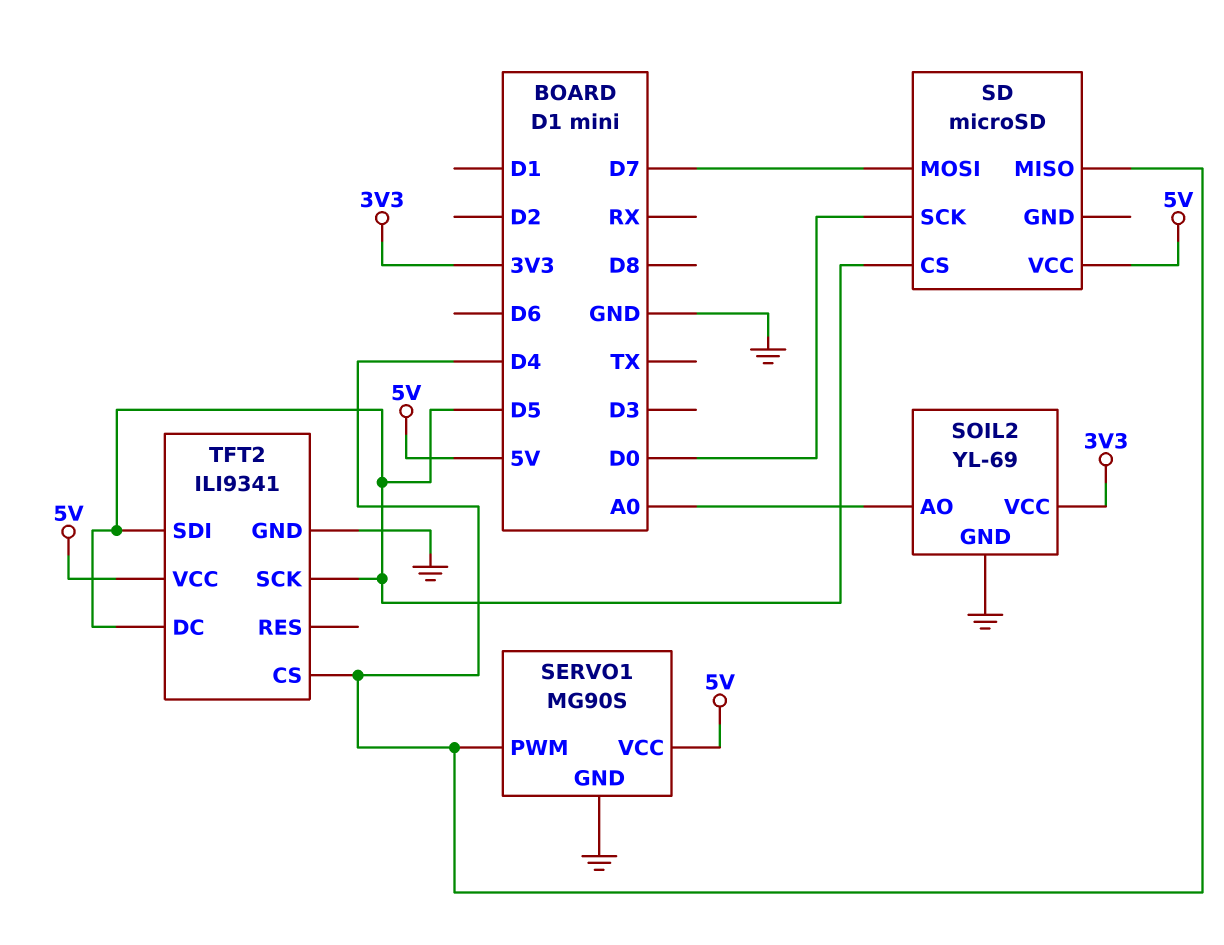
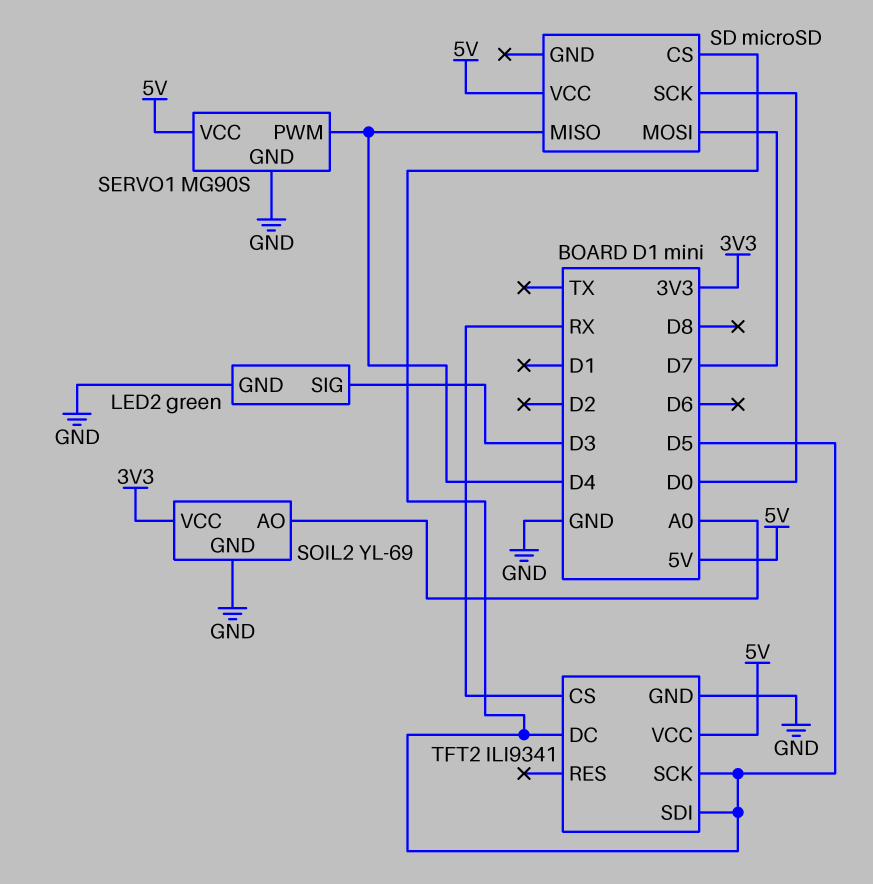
LED2: none -> green
LED2 pin GND: none -> GND
LED2 pin SIG: none -> D3
TFT2 pin CS: D4 -> RX

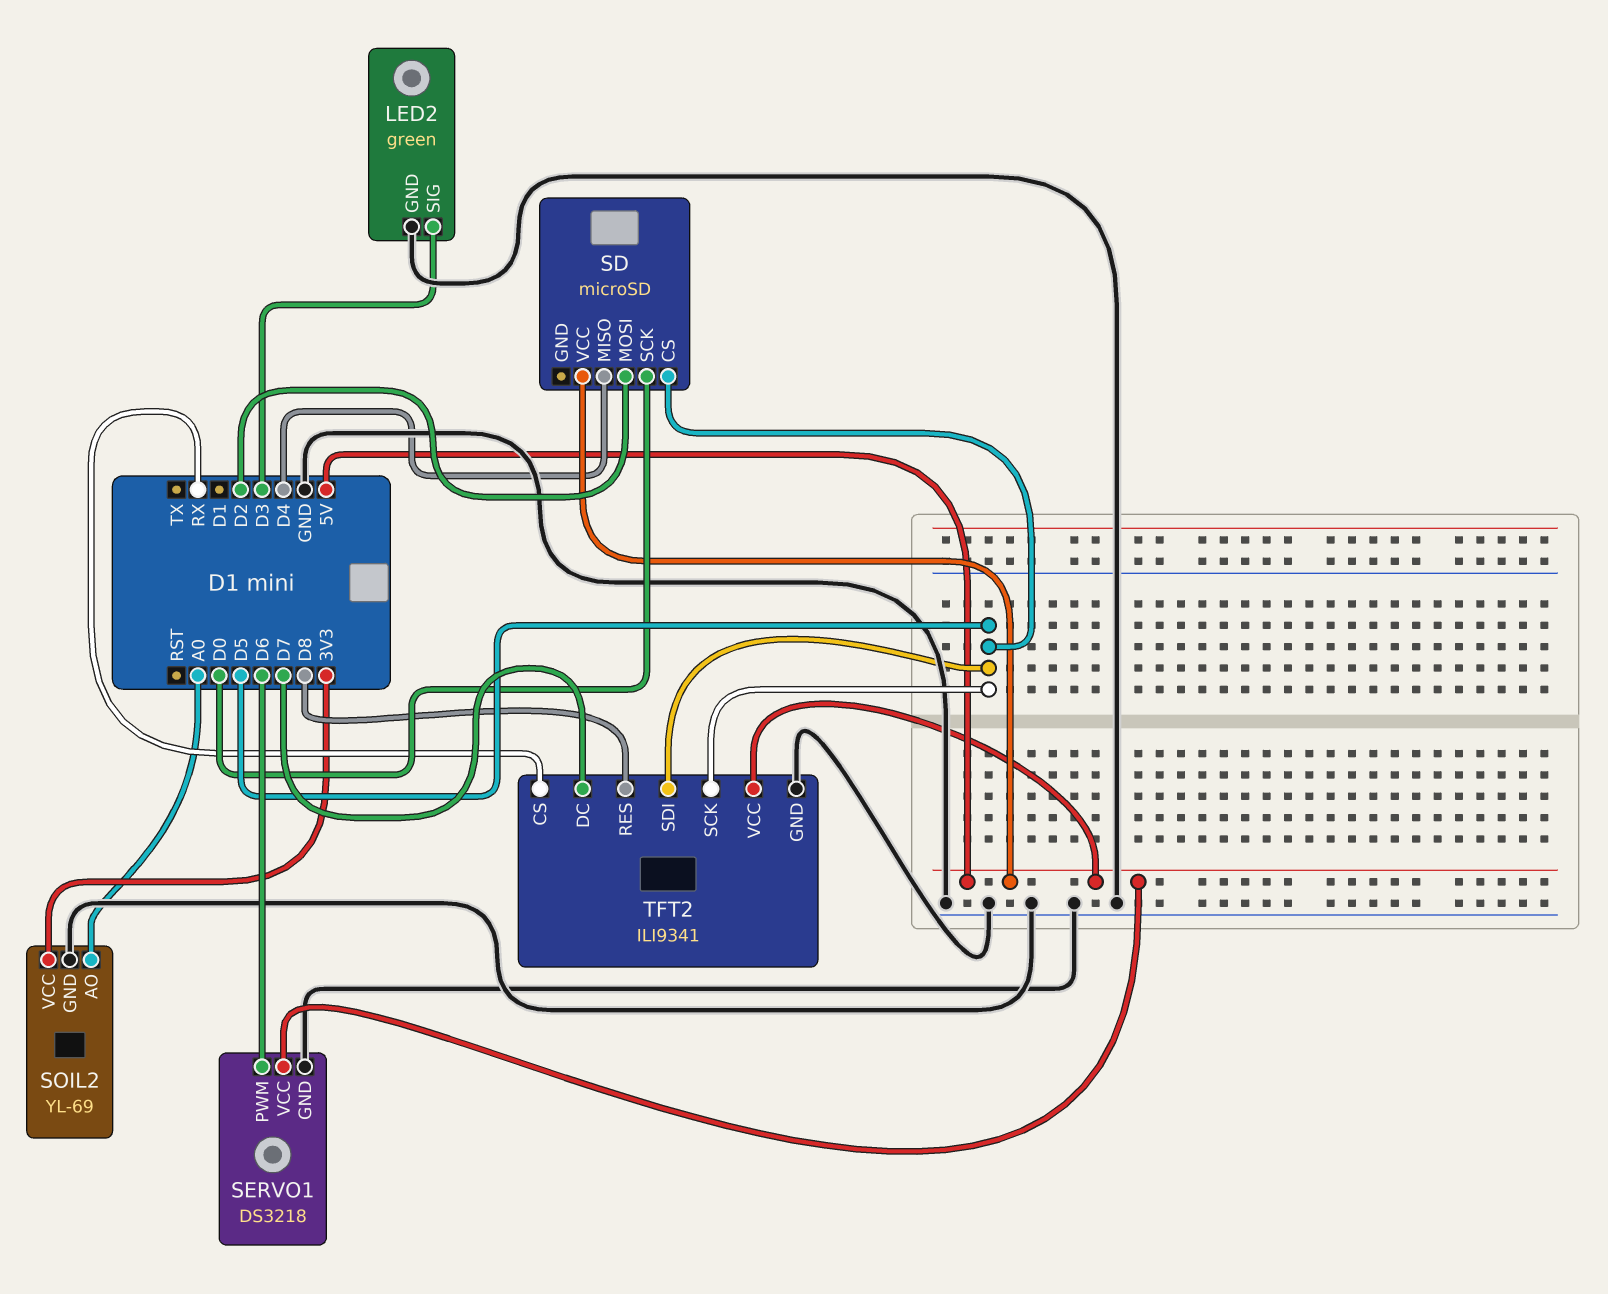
SD pin MOSI: D7 -> D2
SERVO1: MG90S -> DS3218
SERVO1 pin PWM: D4 -> D6
TFT2 pin DC: D5 -> D7
TFT2 pin RES: none -> D8

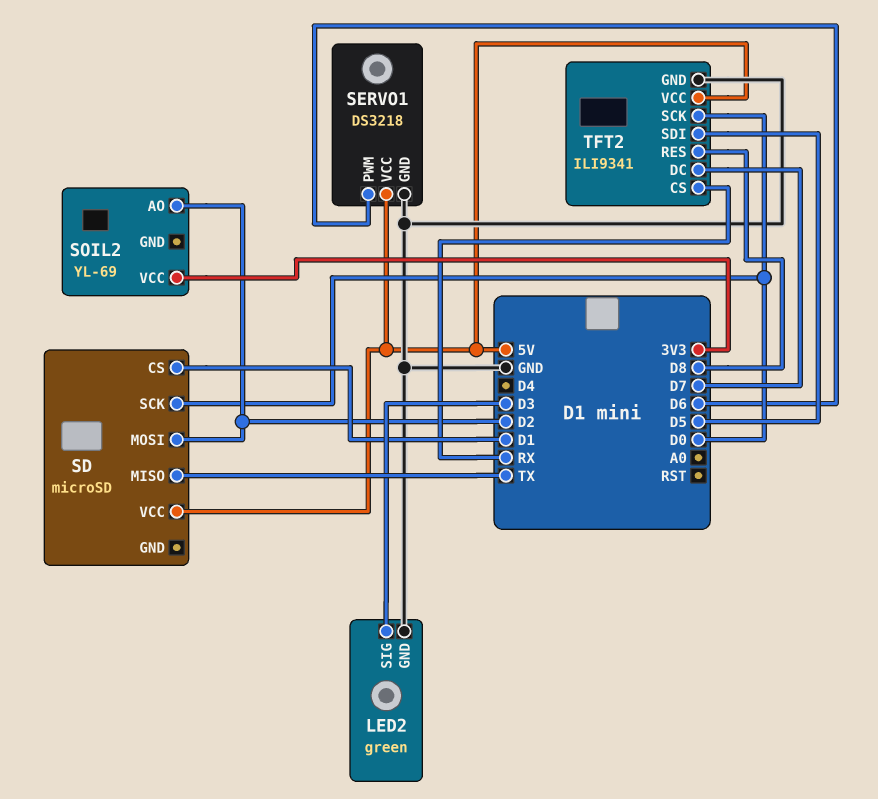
SD pin CS: D5 -> D1
SD pin MISO: D4 -> TX
SOIL2 pin AO: A0 -> D2
SOIL2 pin GND: GND -> none
TFT2 pin SCK: D5 -> D0

